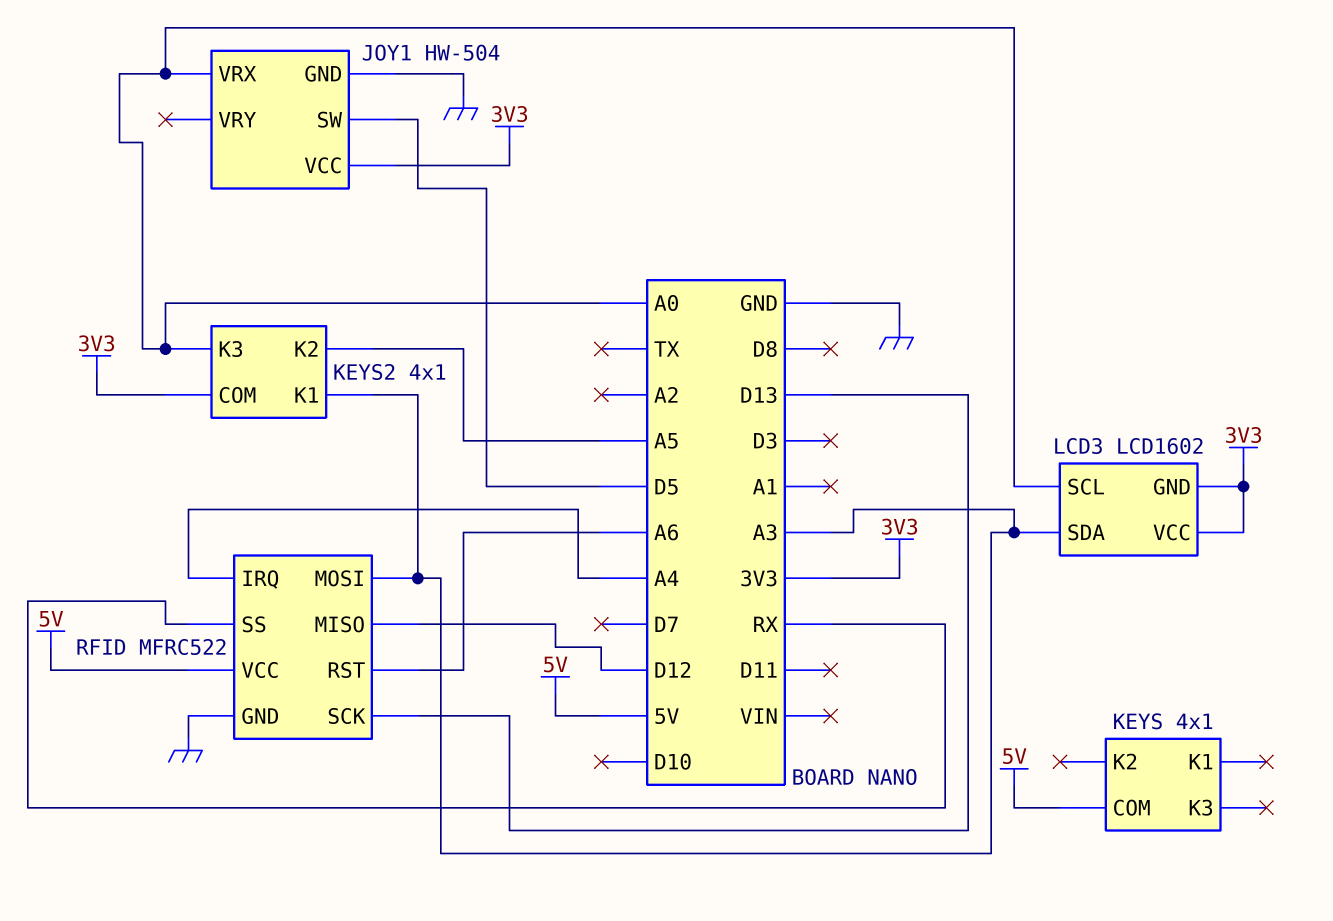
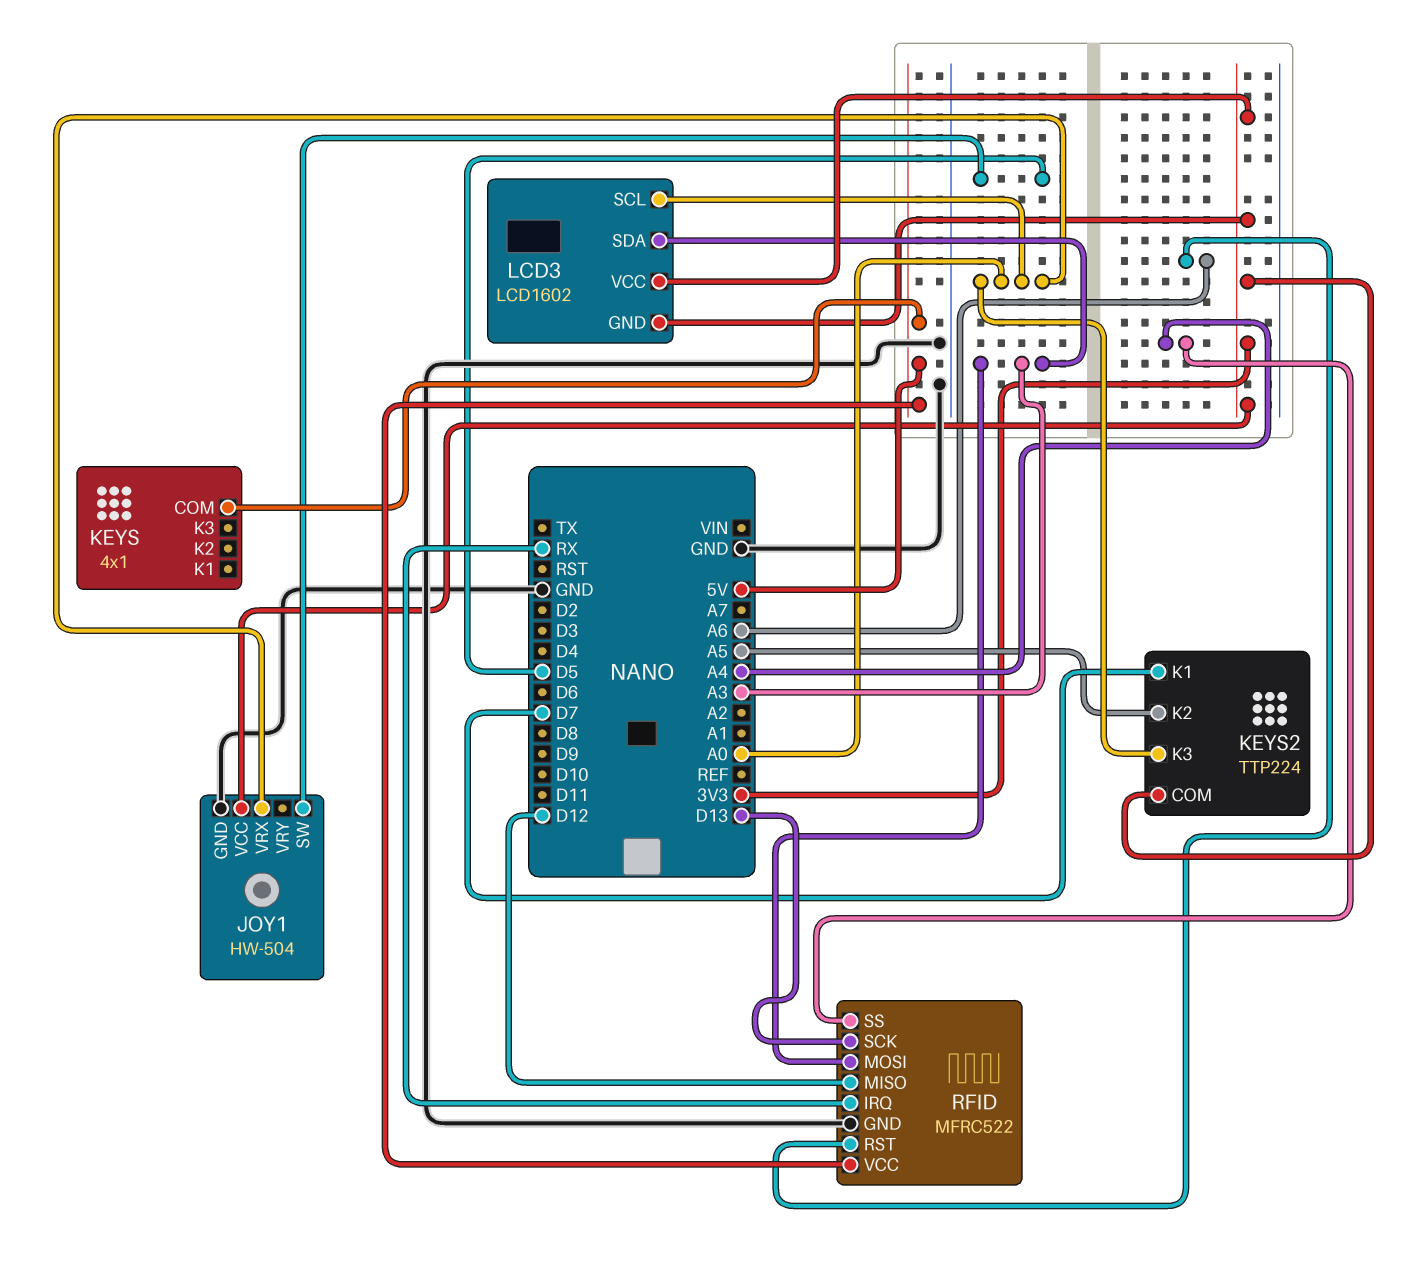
KEYS2: 4x1 -> TTP224
KEYS2 pin K1: A3 -> D7
RFID pin IRQ: A4 -> RX
RFID pin SS: RX -> A4

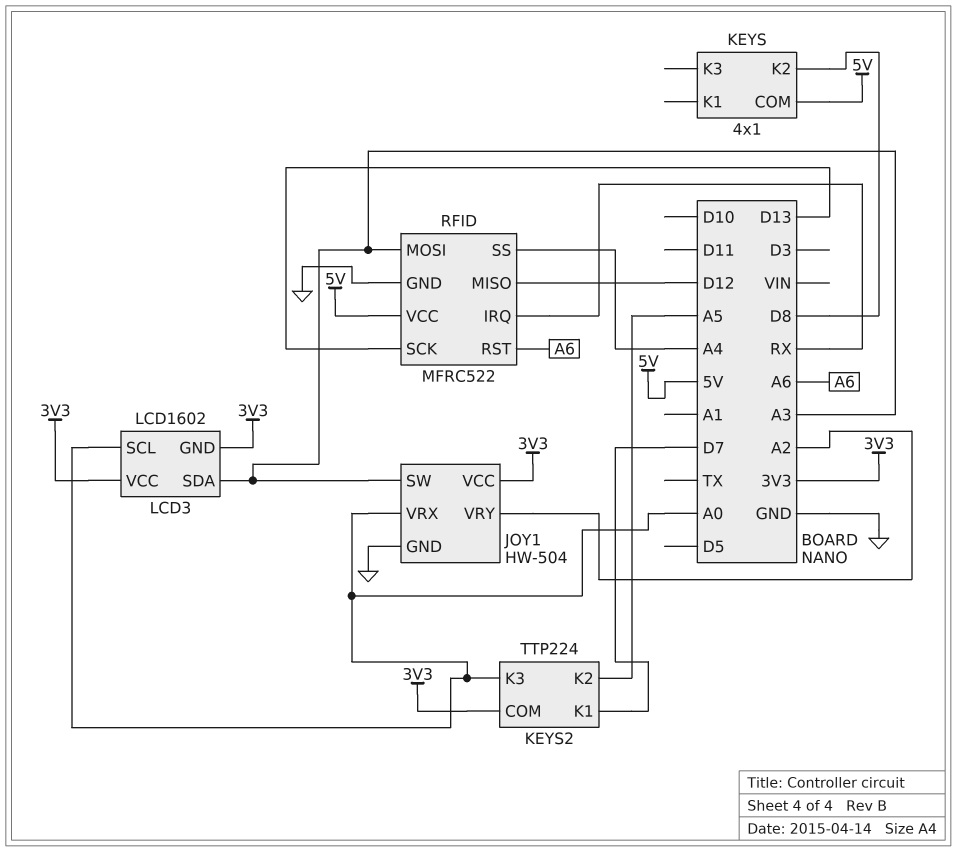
JOY1 pin SW: D5 -> A3
JOY1 pin VRY: none -> A2
KEYS pin K2: none -> D8

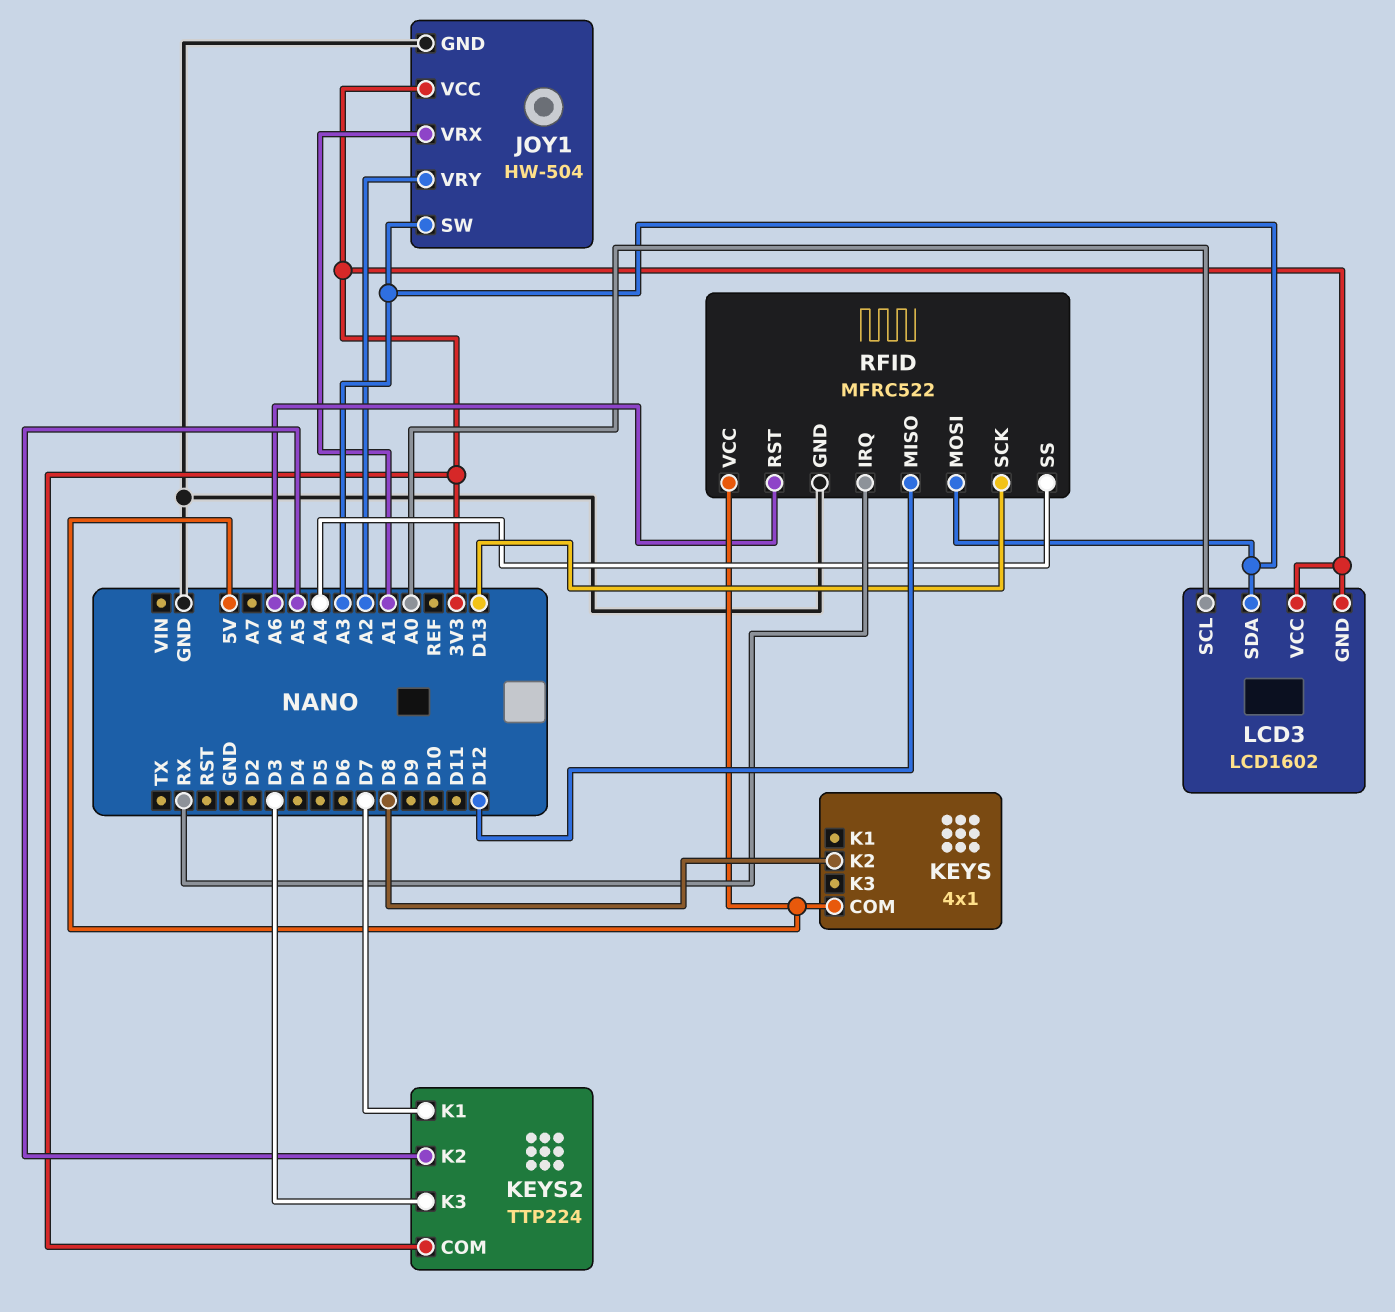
JOY1 pin VRX: A0 -> A1
KEYS2 pin K3: A0 -> D3

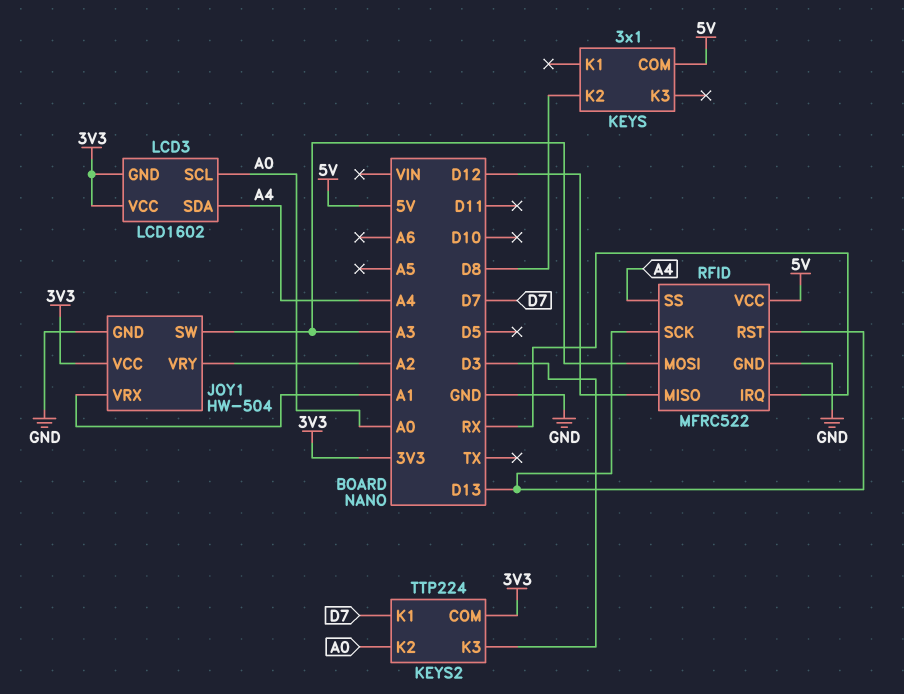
KEYS: 4x1 -> 3x1
KEYS2 pin K2: A5 -> A0
LCD3 pin SDA: A3 -> A4
RFID pin RST: A6 -> D13

